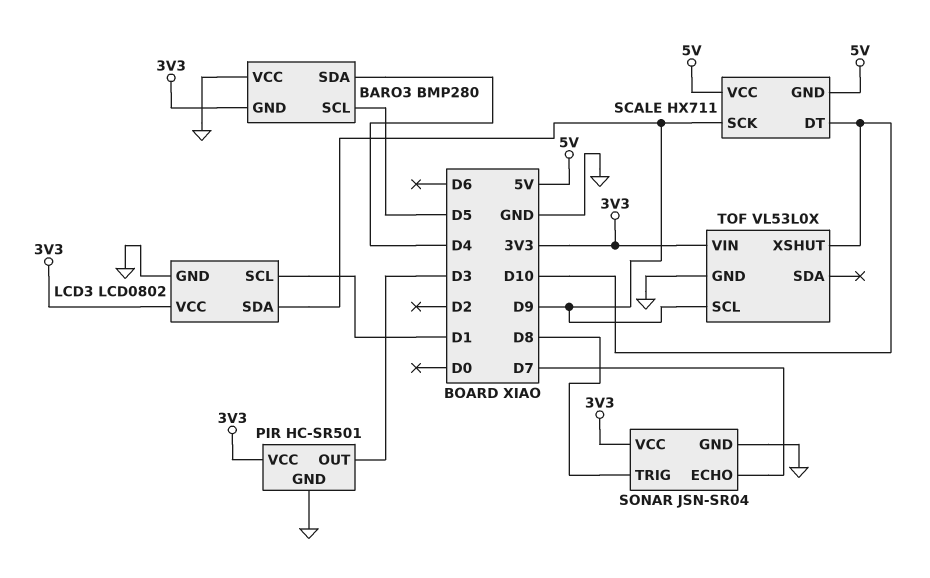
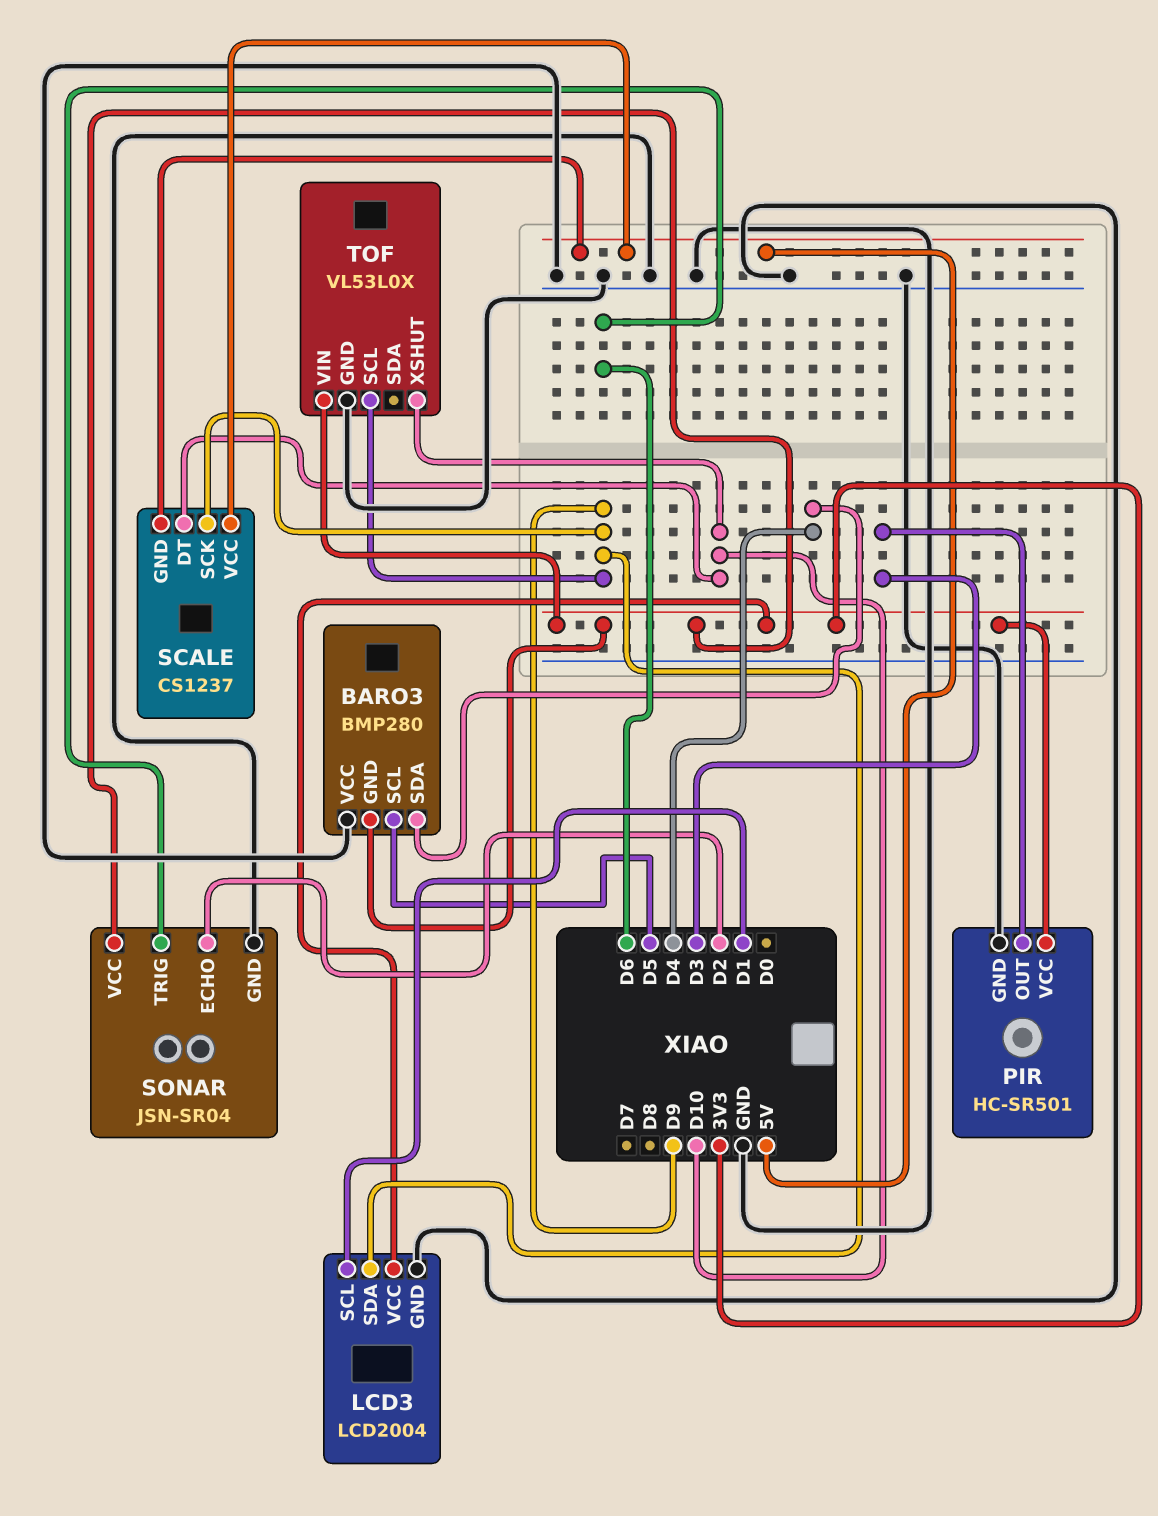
LCD3: LCD0802 -> LCD2004
SCALE: HX711 -> CS1237
SONAR pin ECHO: D7 -> D2
SONAR pin TRIG: D8 -> D6

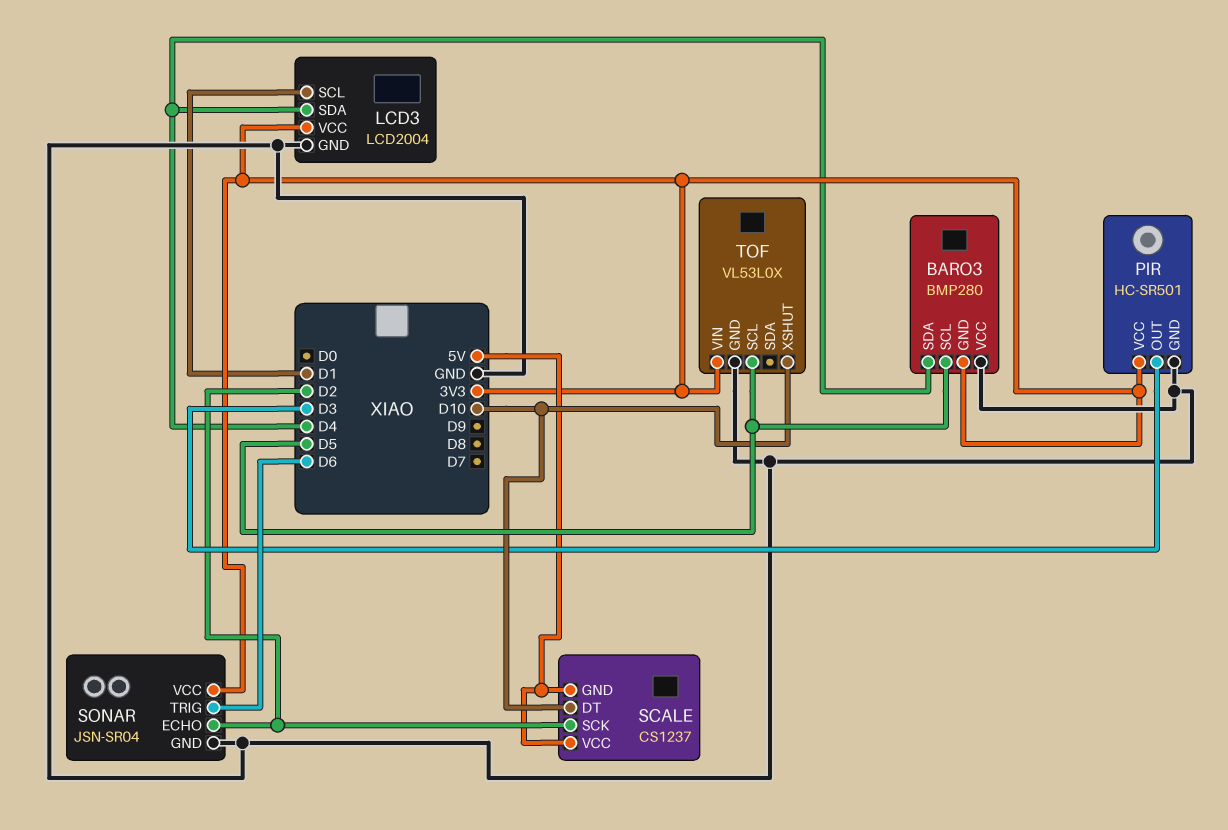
LCD3 pin SDA: D9 -> D4
SCALE pin SCK: D9 -> D2
TOF pin SCL: D9 -> D5

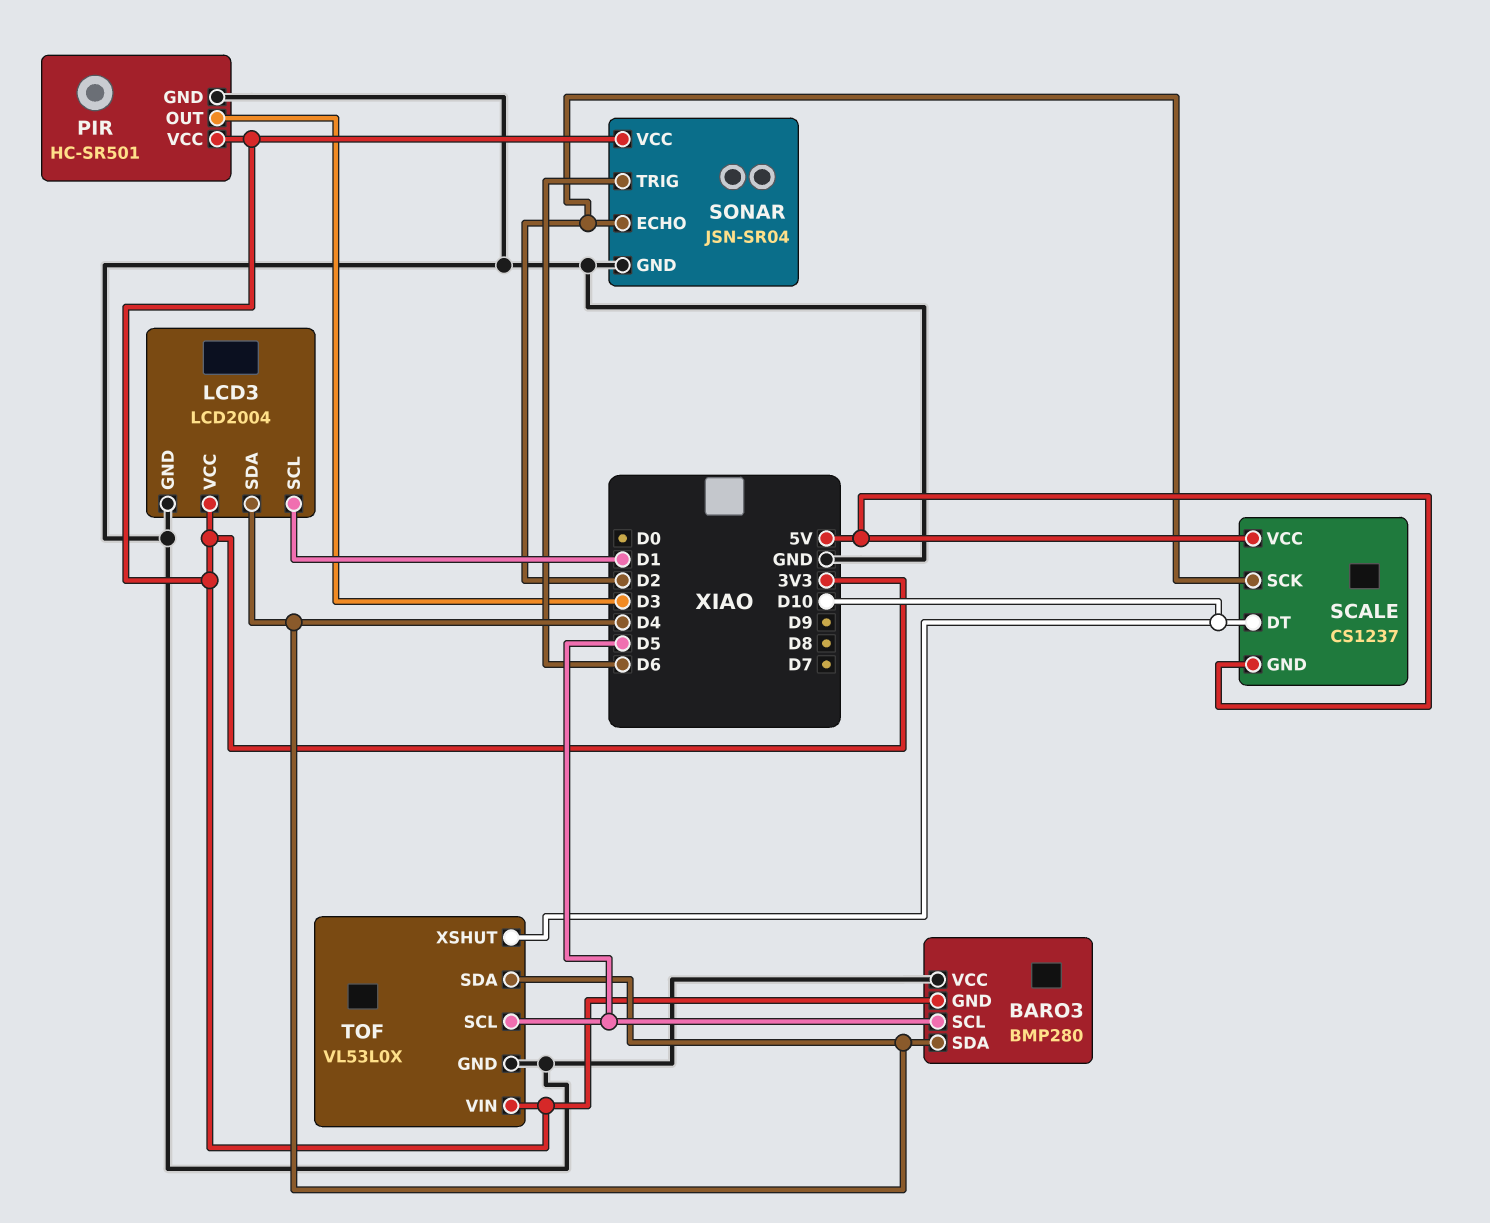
TOF pin SDA: none -> D4

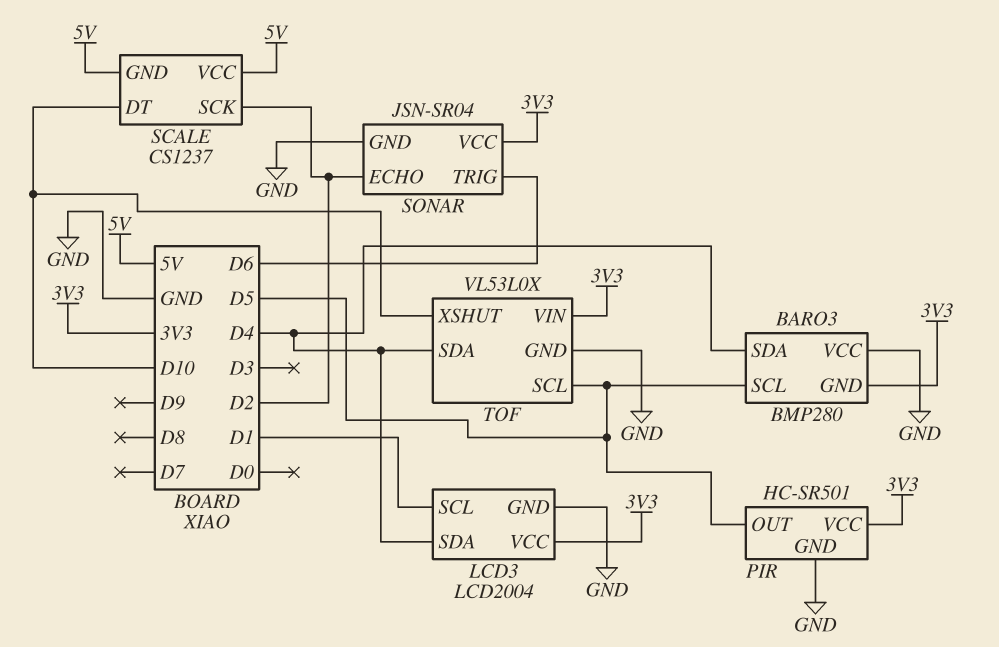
PIR pin OUT: D3 -> D5

